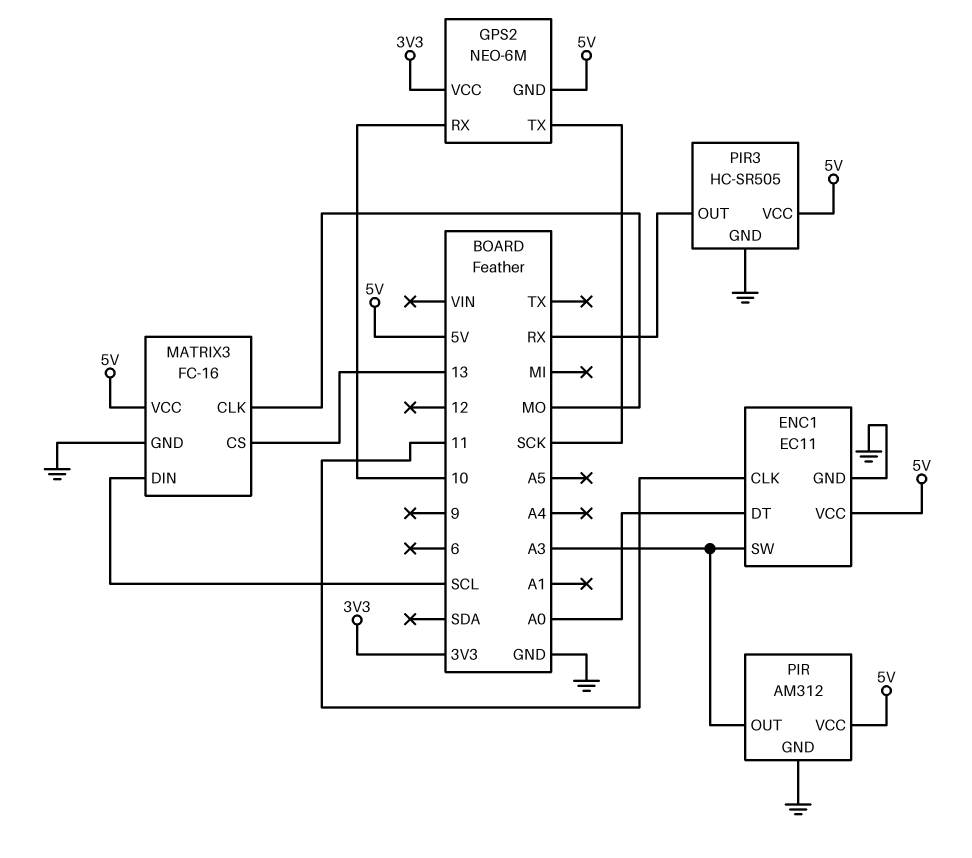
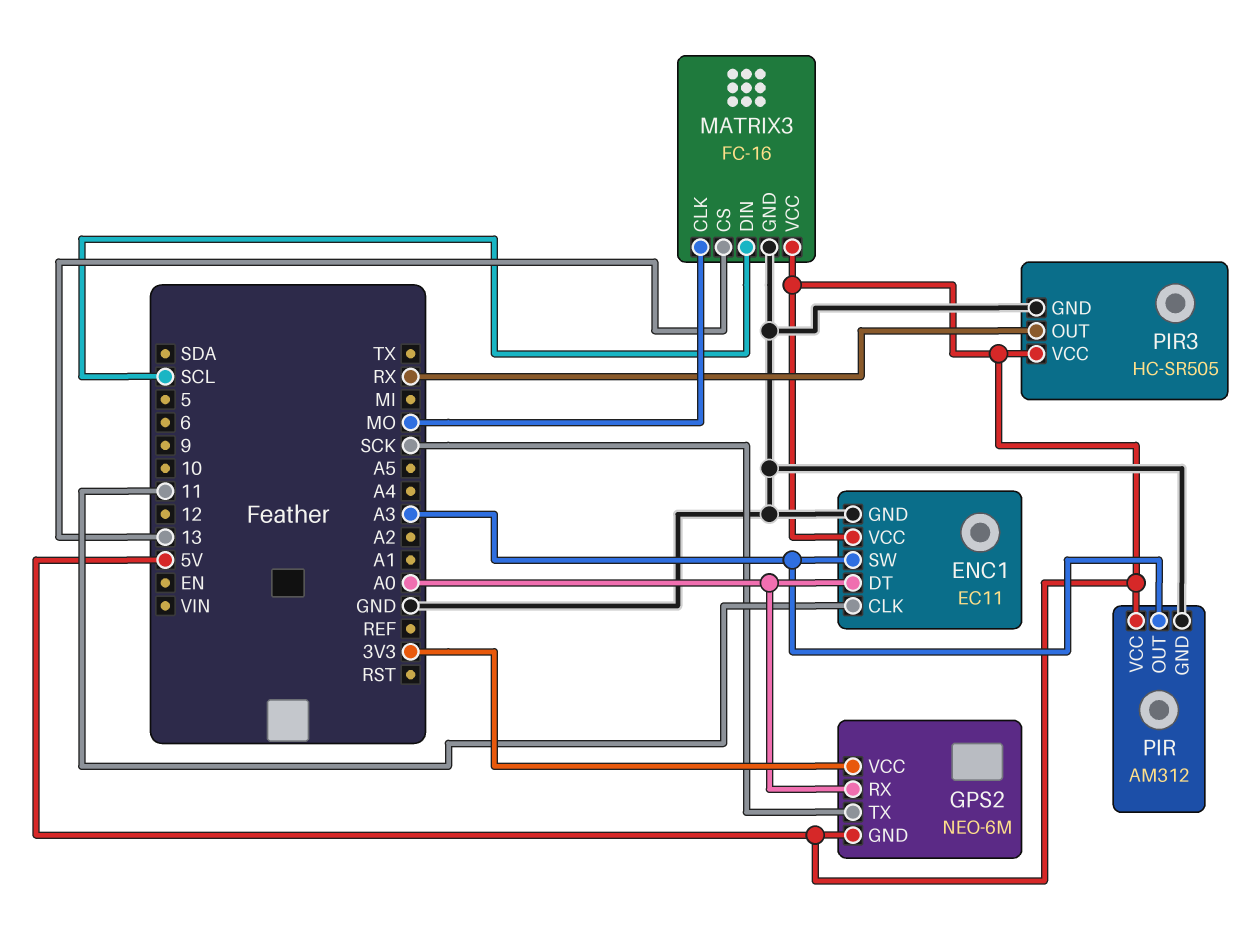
GPS2 pin RX: 10 -> A0

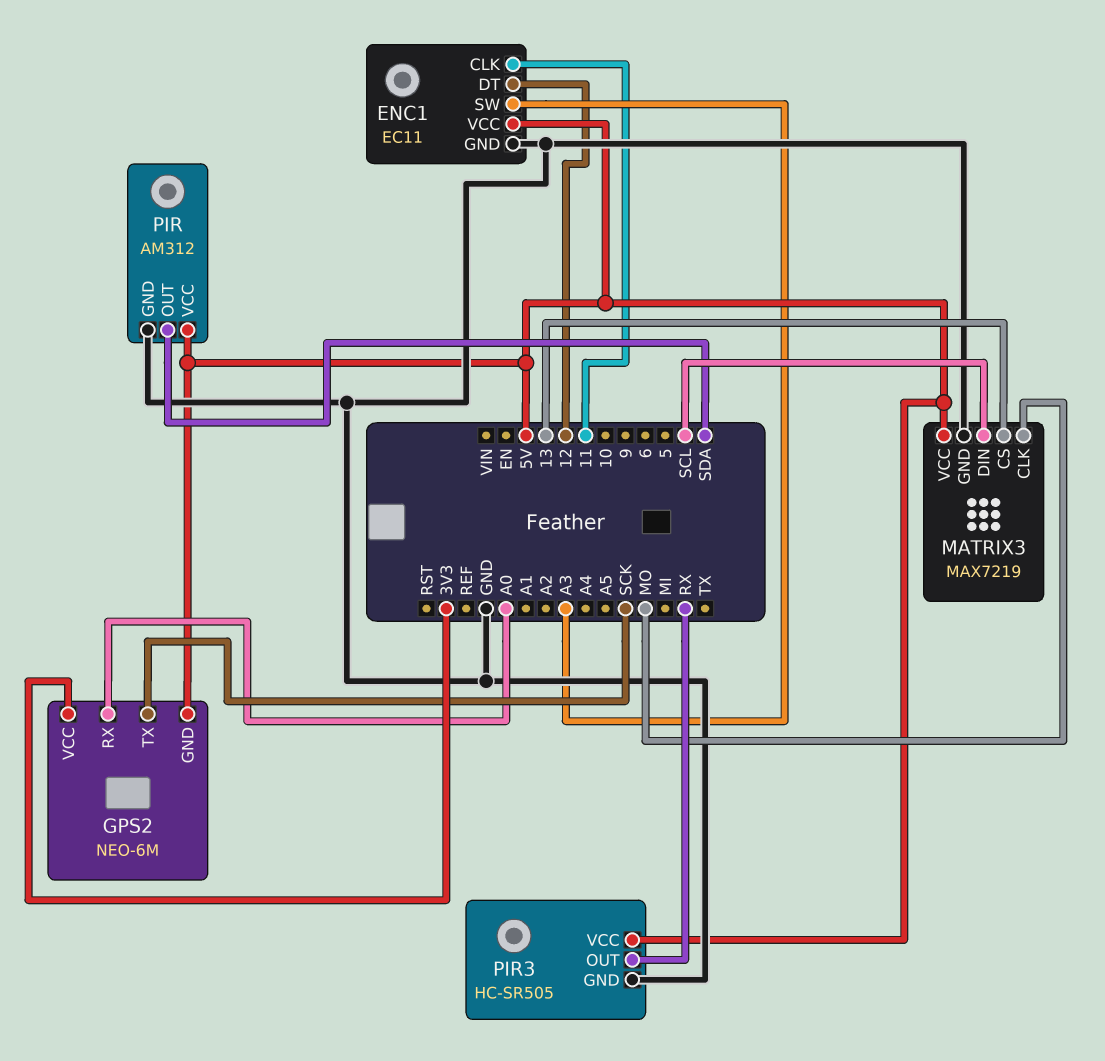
ENC1 pin DT: A0 -> 12
MATRIX3: FC-16 -> MAX7219
PIR pin OUT: A3 -> SDA

